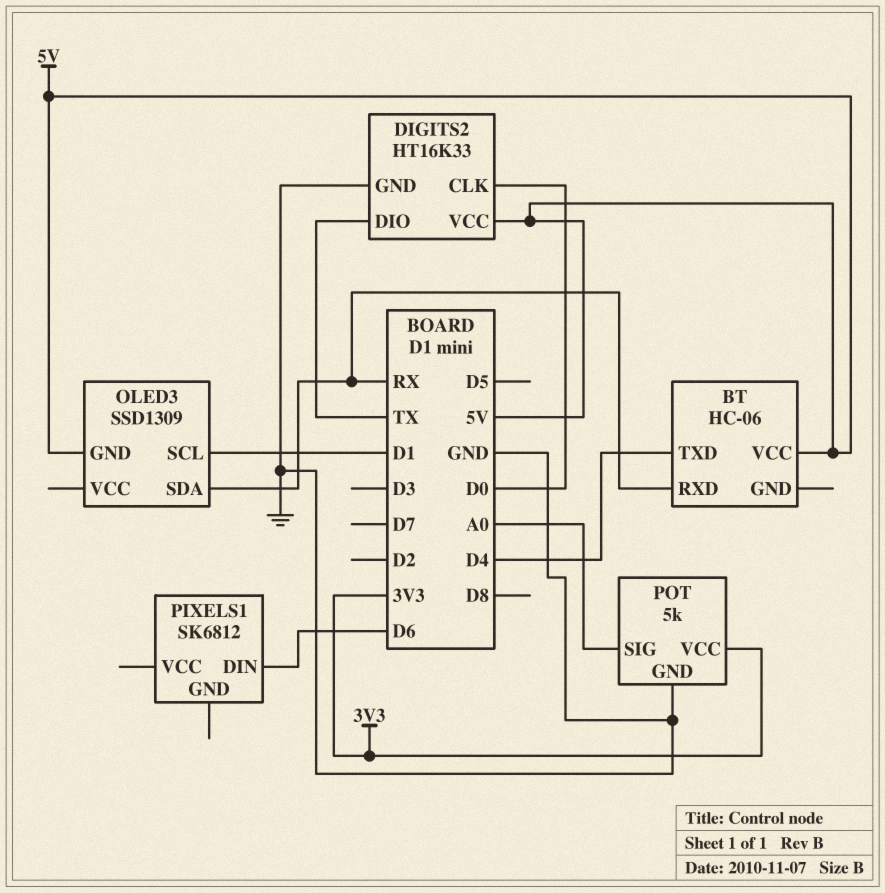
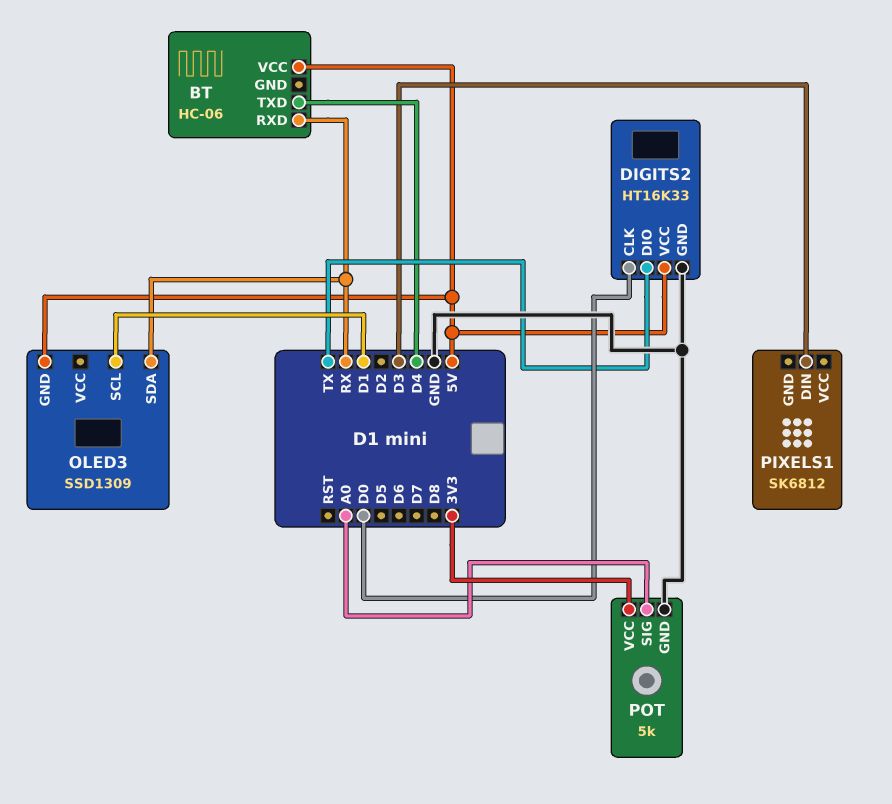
PIXELS1 pin DIN: D6 -> D3

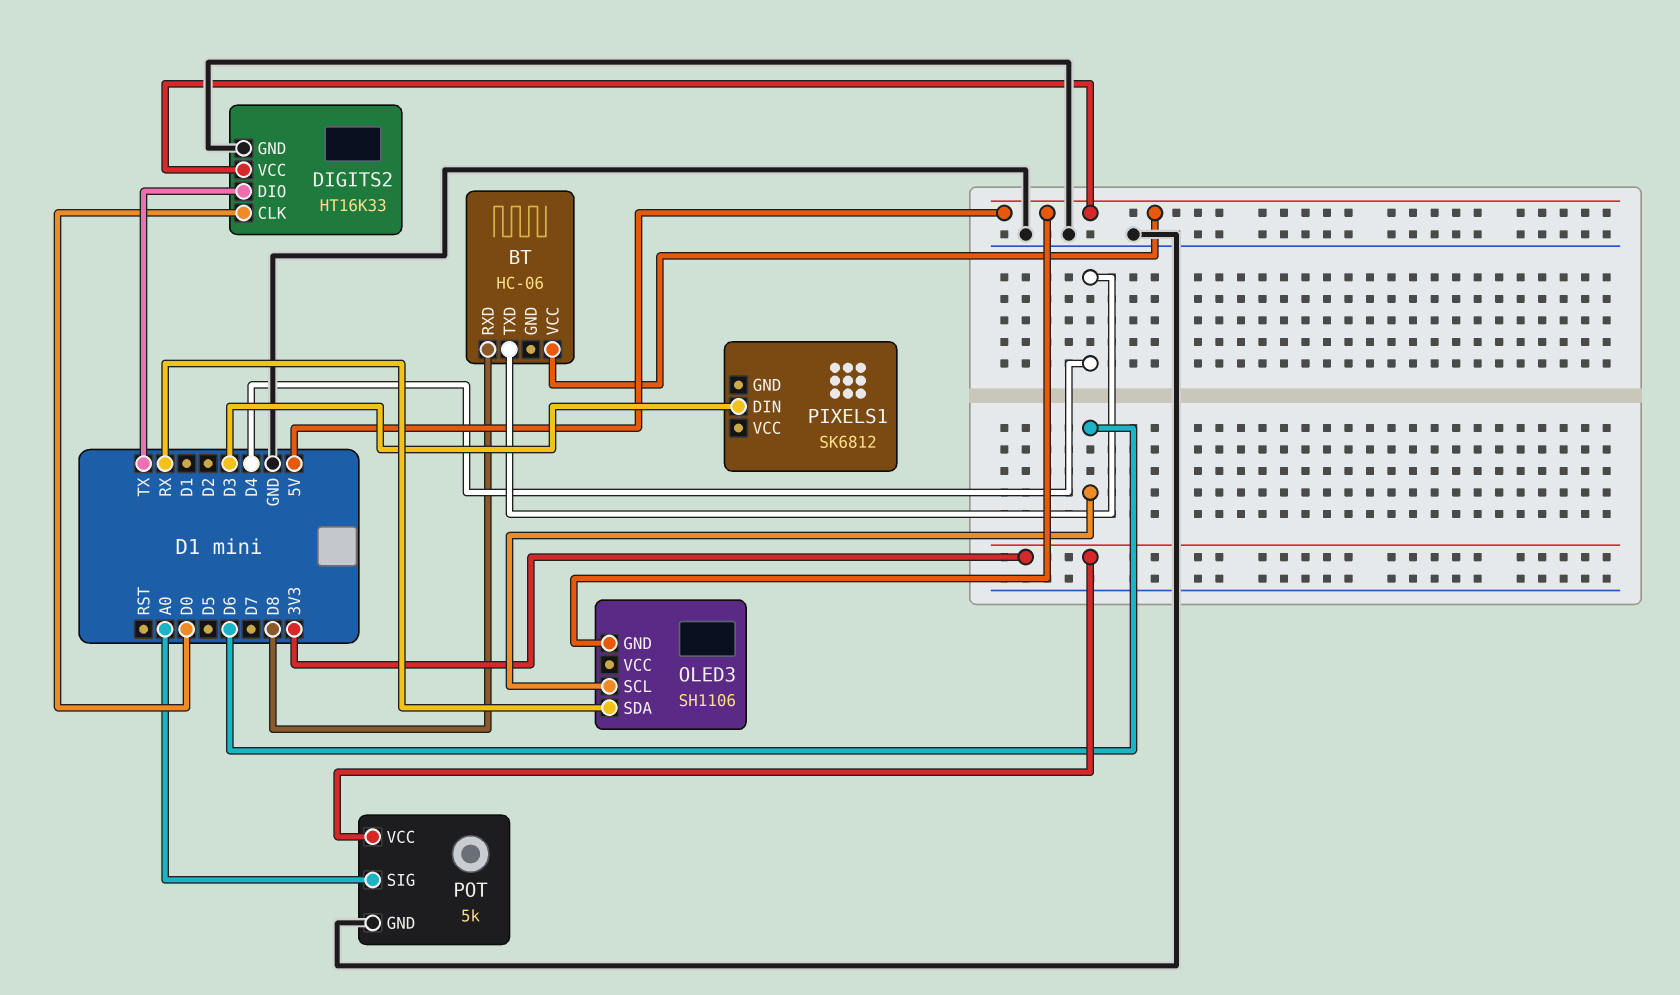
BT pin RXD: RX -> D8
OLED3: SSD1309 -> SH1106
OLED3 pin SCL: D1 -> D6

